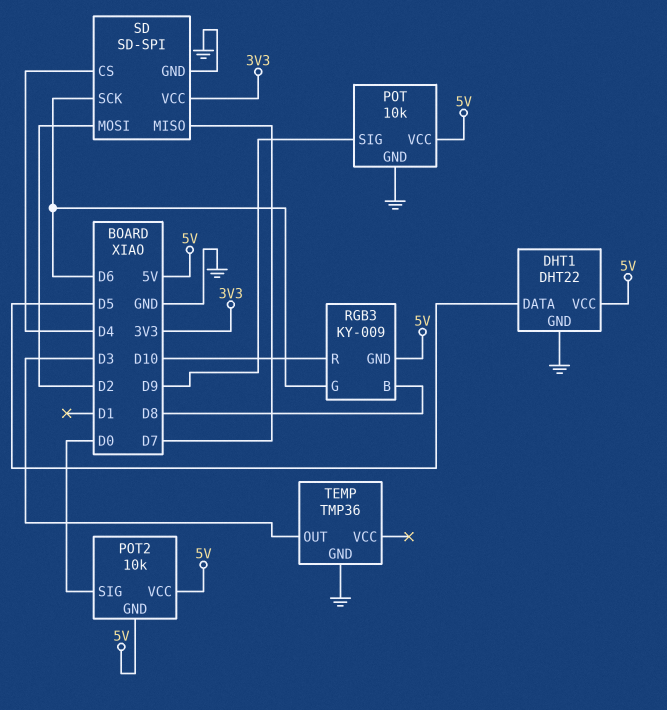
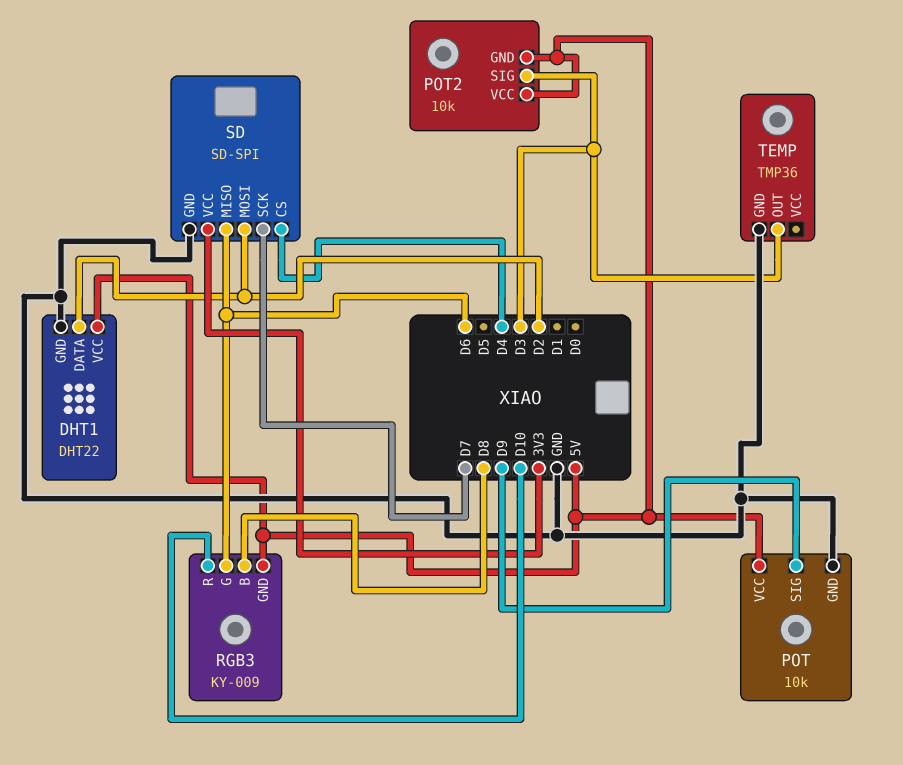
DHT1 pin DATA: D5 -> D2
POT2 pin SIG: D0 -> D3
SD pin MISO: D7 -> D6
SD pin SCK: D6 -> D7

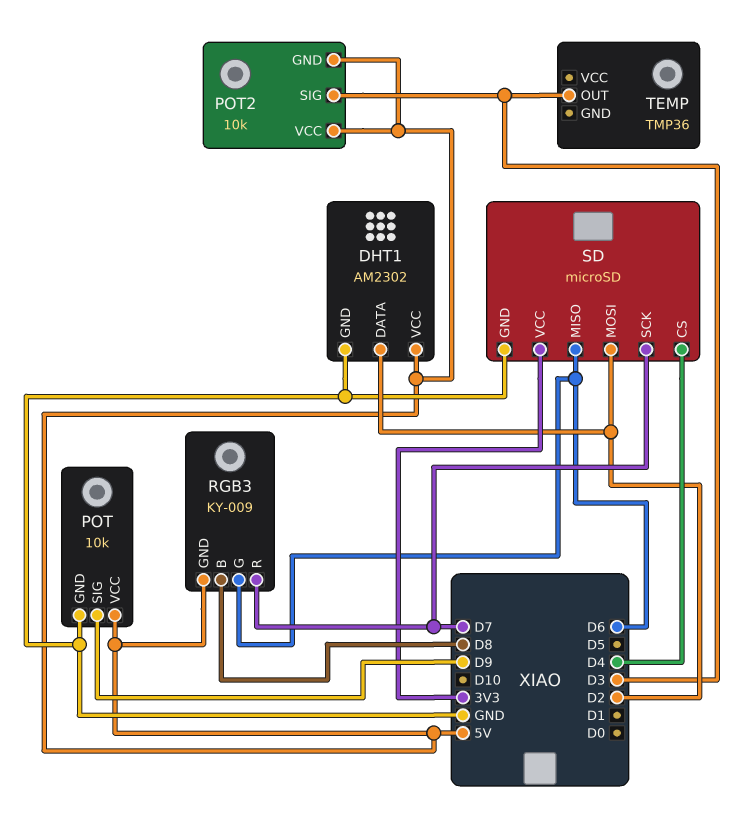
DHT1: DHT22 -> AM2302
RGB3 pin R: D10 -> D7
SD: SD-SPI -> microSD
TEMP pin GND: GND -> none

